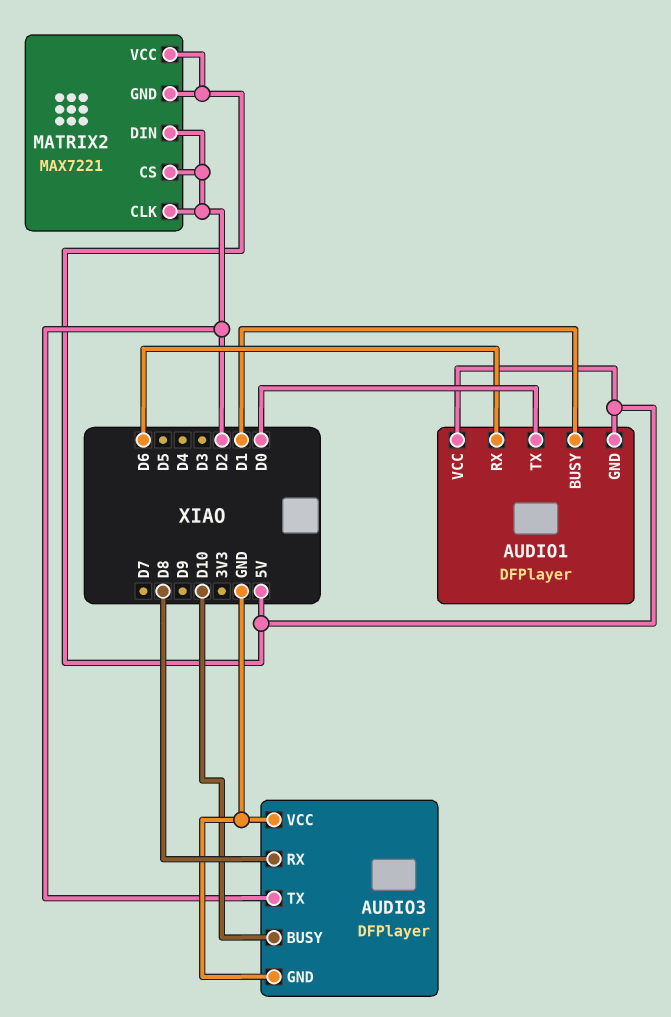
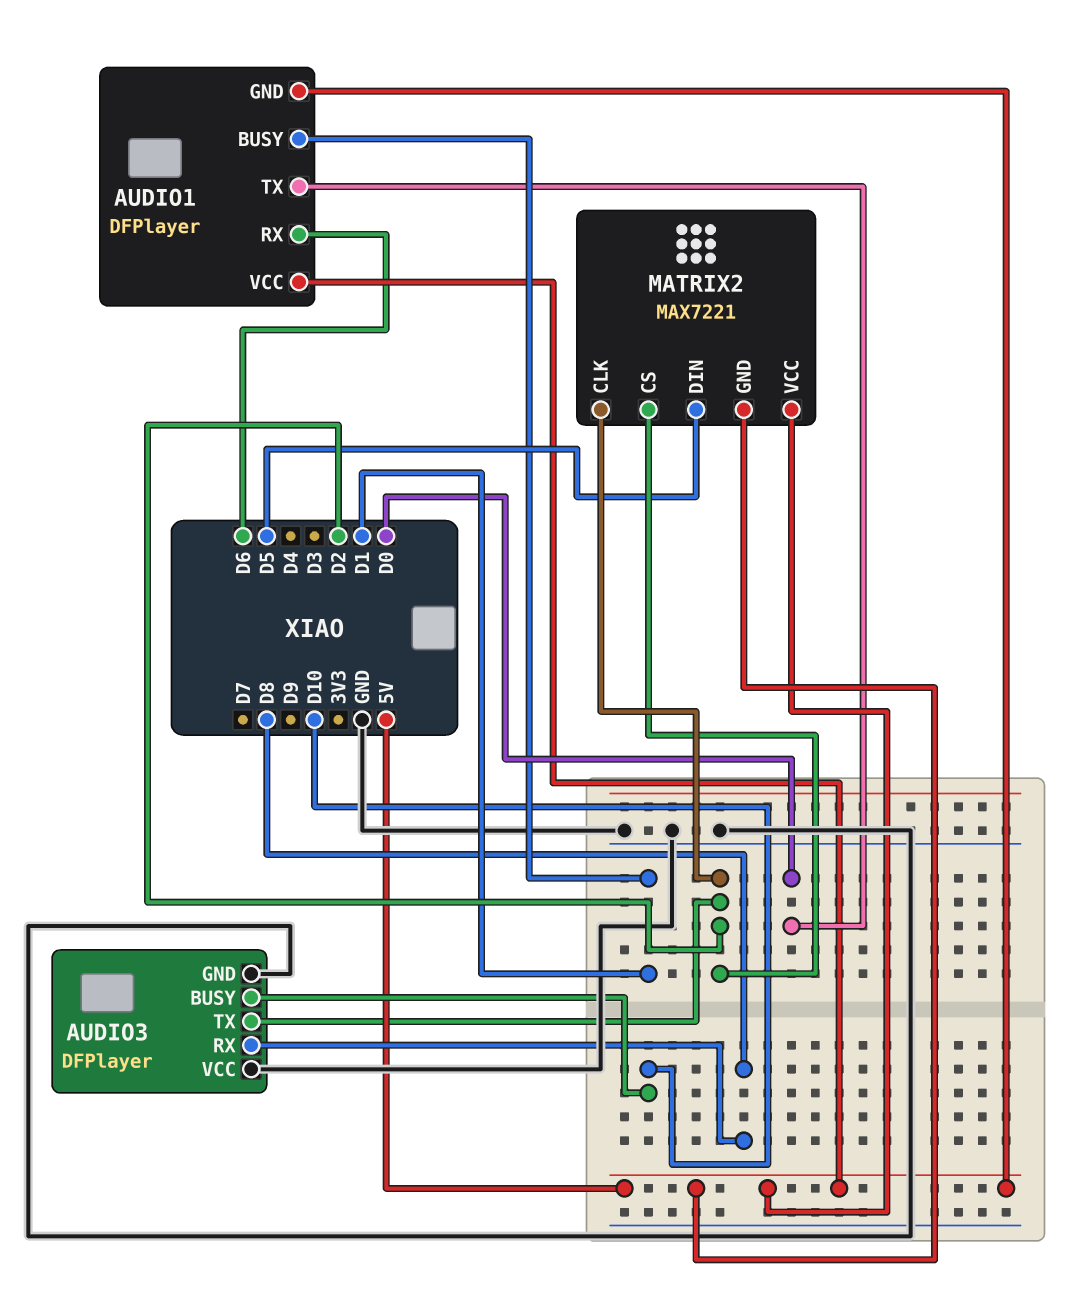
MATRIX2 pin DIN: D2 -> D5

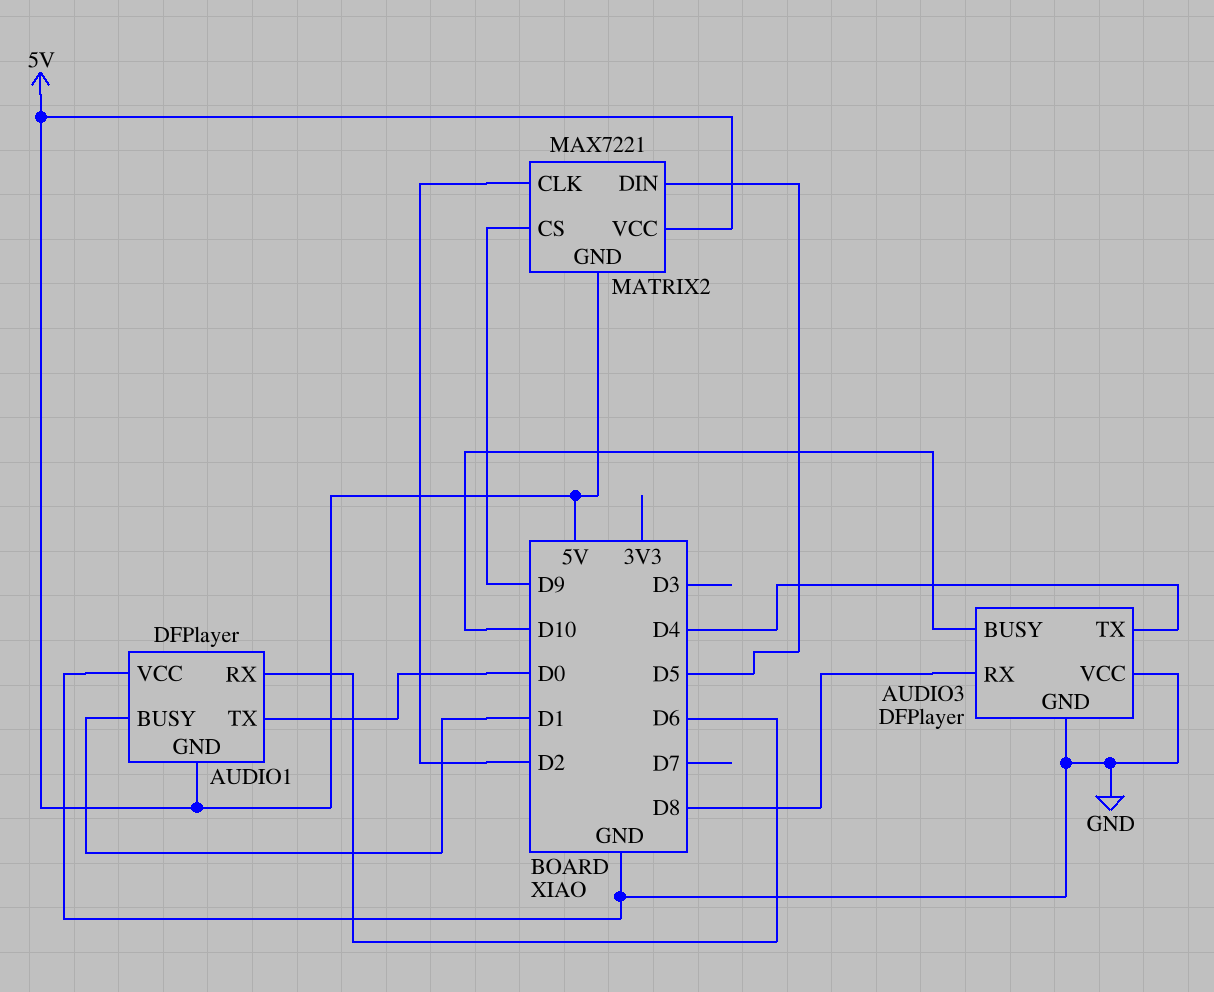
AUDIO1 pin VCC: 5V -> GND
AUDIO3 pin TX: D2 -> D4
MATRIX2 pin CS: D2 -> D9

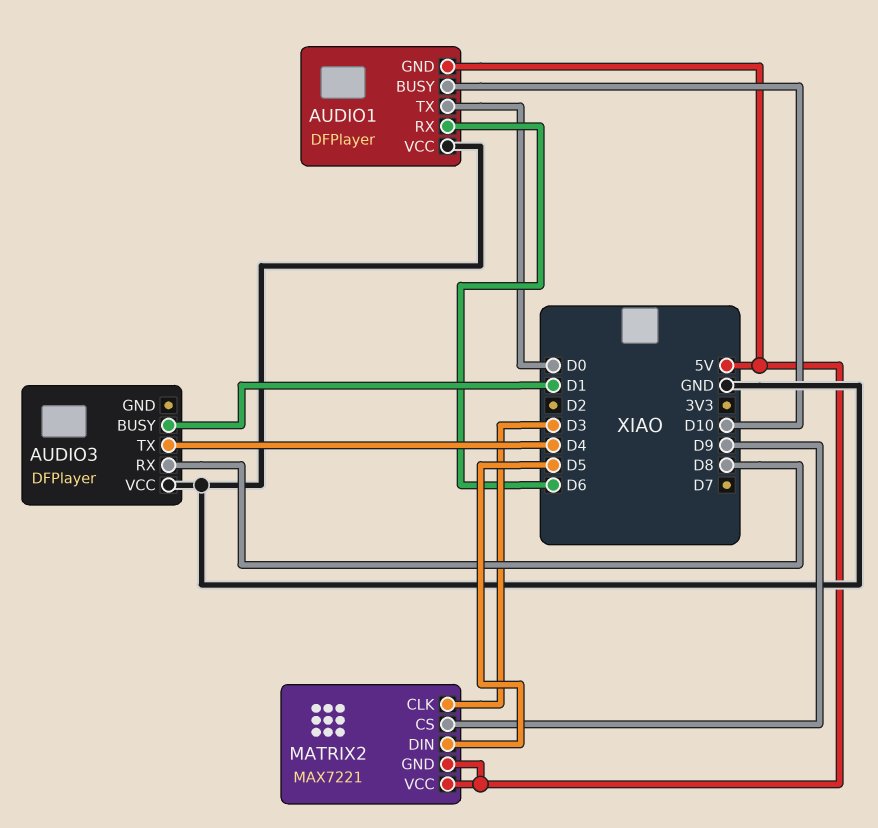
AUDIO1 pin BUSY: D1 -> D10
AUDIO3 pin BUSY: D10 -> D1
AUDIO3 pin GND: GND -> none
MATRIX2 pin CLK: D2 -> D3

